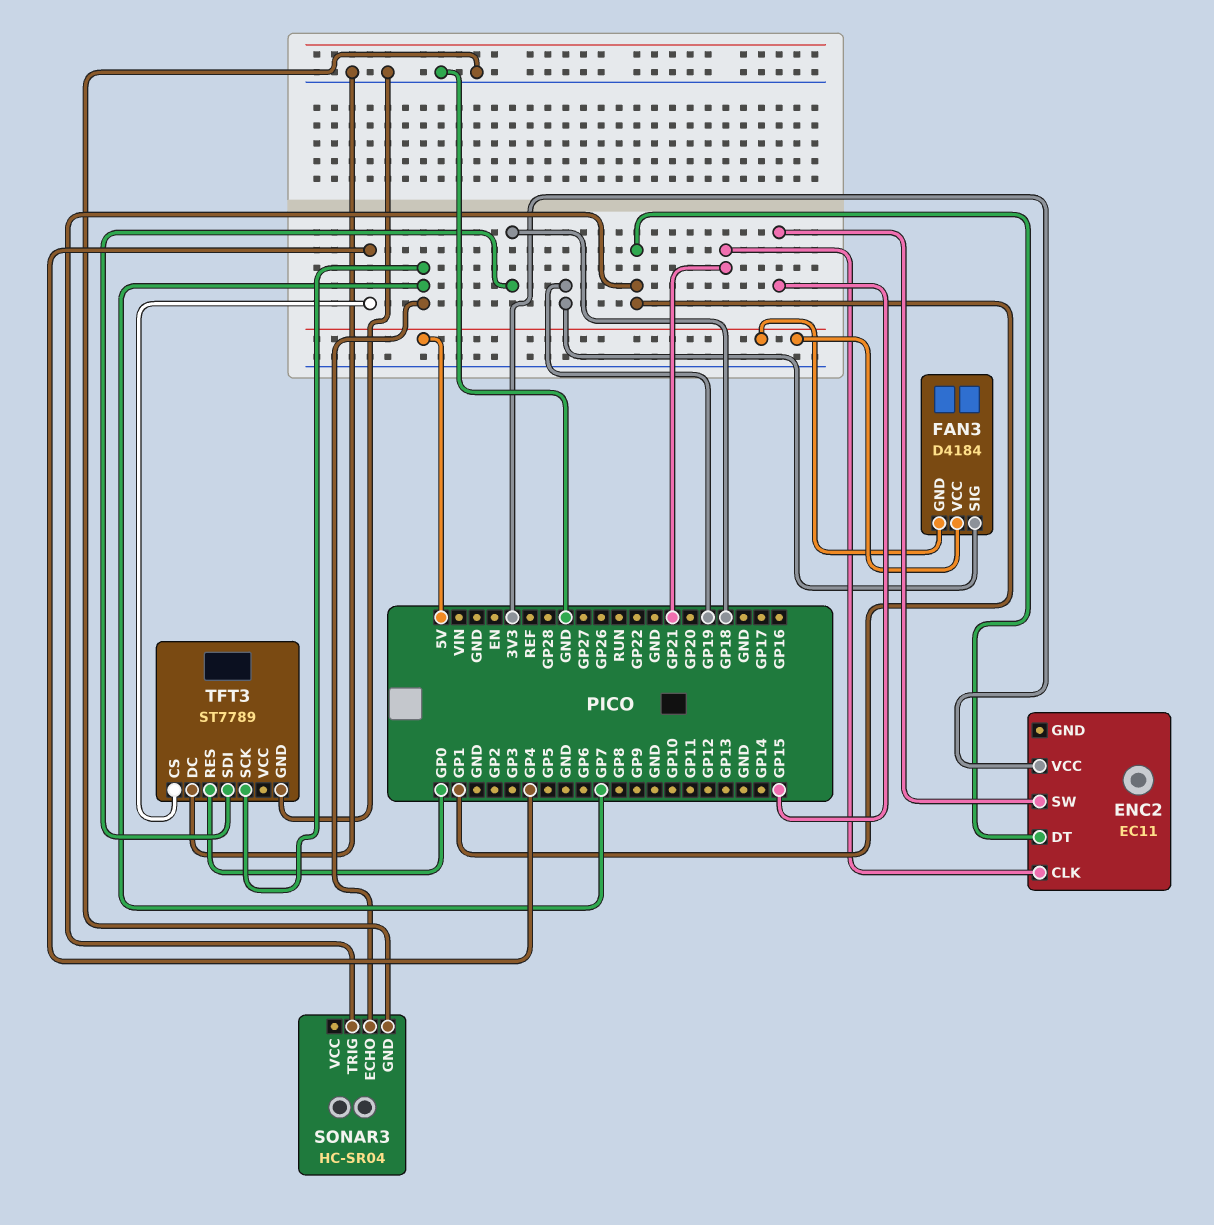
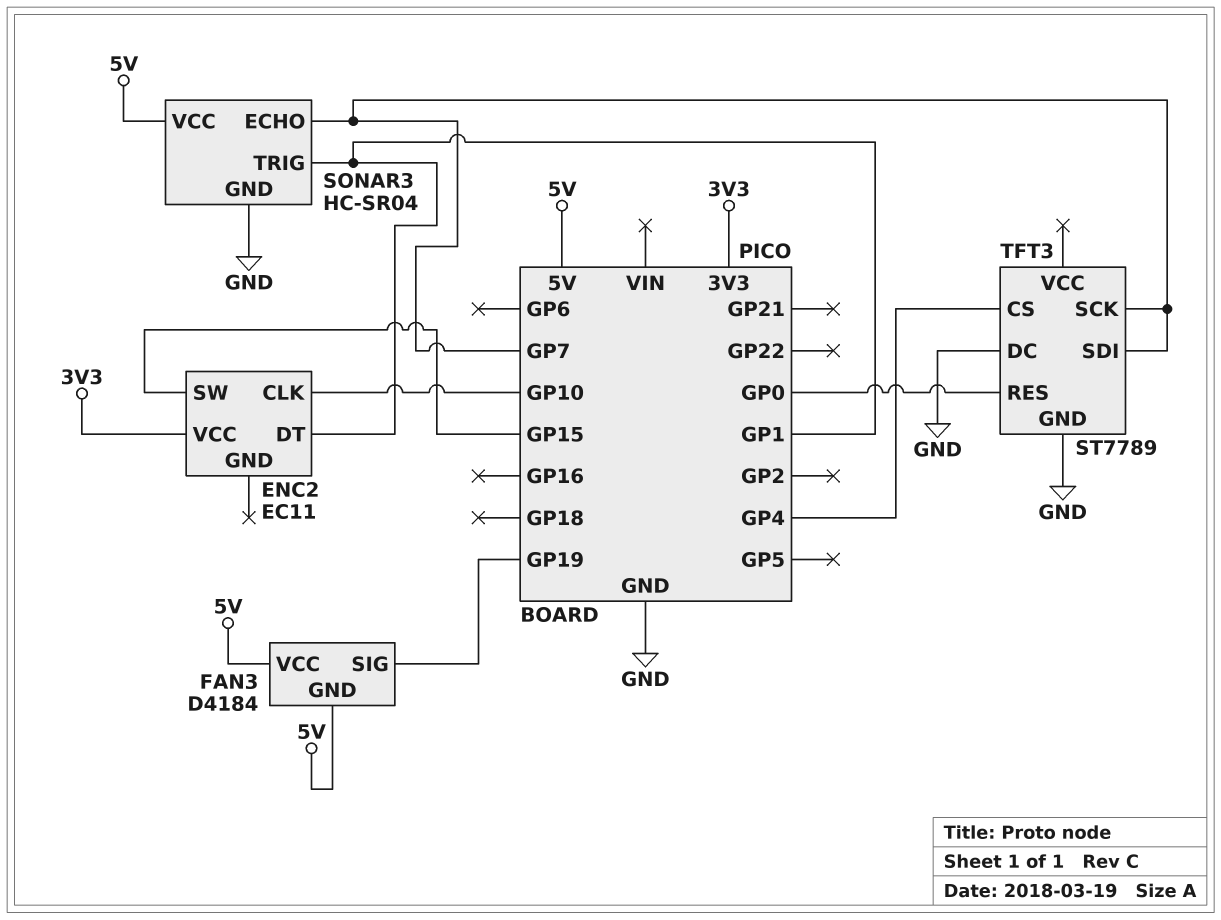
ENC2 pin CLK: GP21 -> GP10
SONAR3 pin VCC: none -> 5V
TFT3 pin SDI: GP18 -> GP7

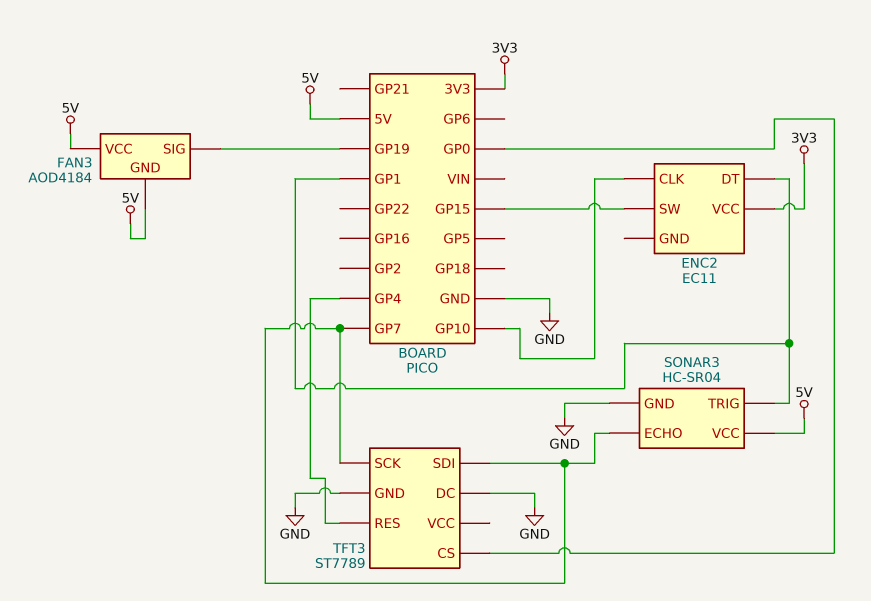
FAN3: D4184 -> AOD4184
TFT3 pin CS: GP4 -> GP0
TFT3 pin RES: GP0 -> GP4

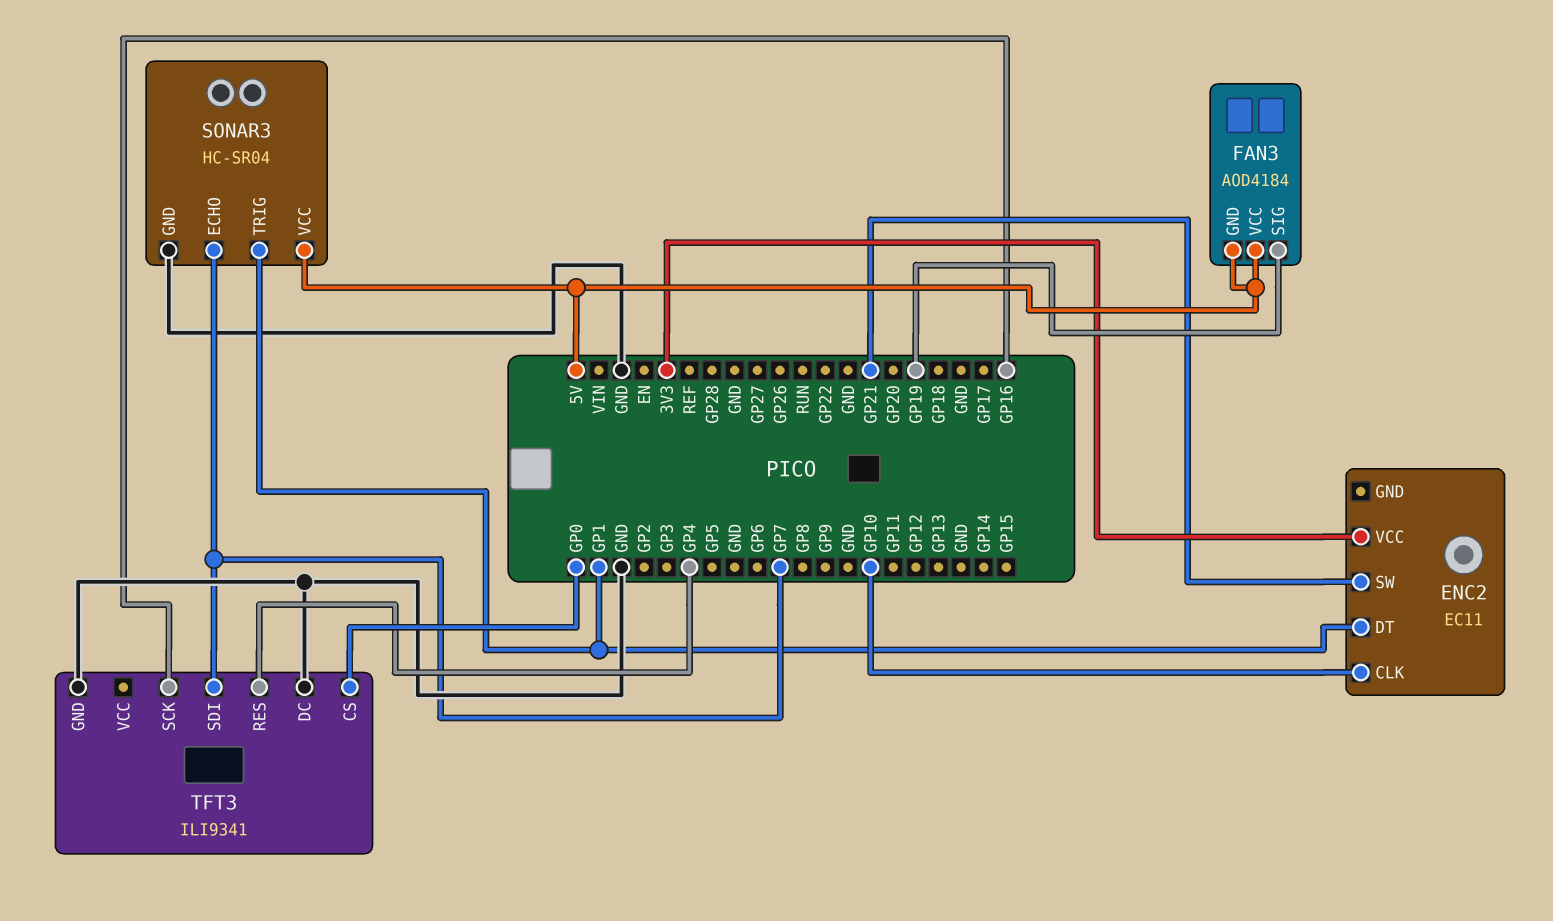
ENC2 pin SW: GP15 -> GP21
TFT3: ST7789 -> ILI9341
TFT3 pin SCK: GP7 -> GP16

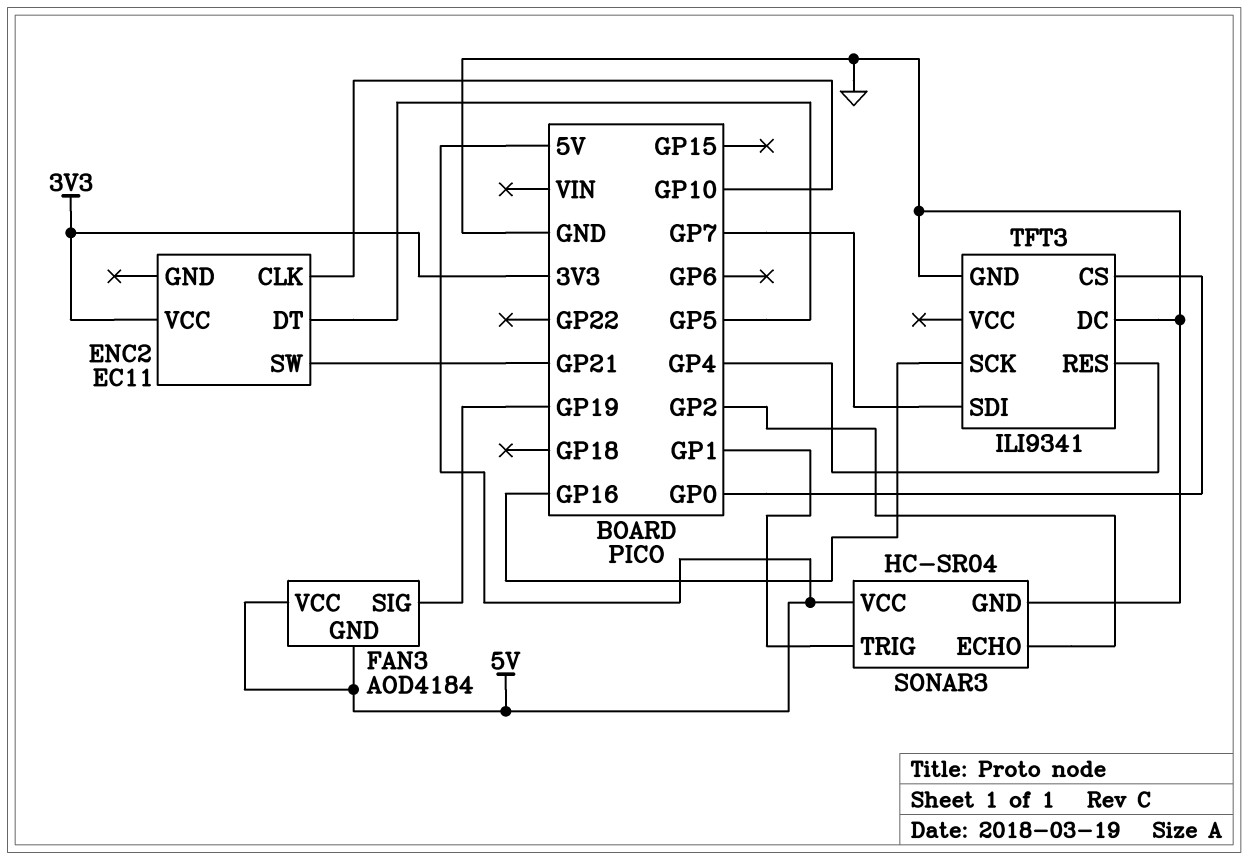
ENC2 pin DT: GP1 -> GP5
SONAR3 pin ECHO: GP7 -> GP2

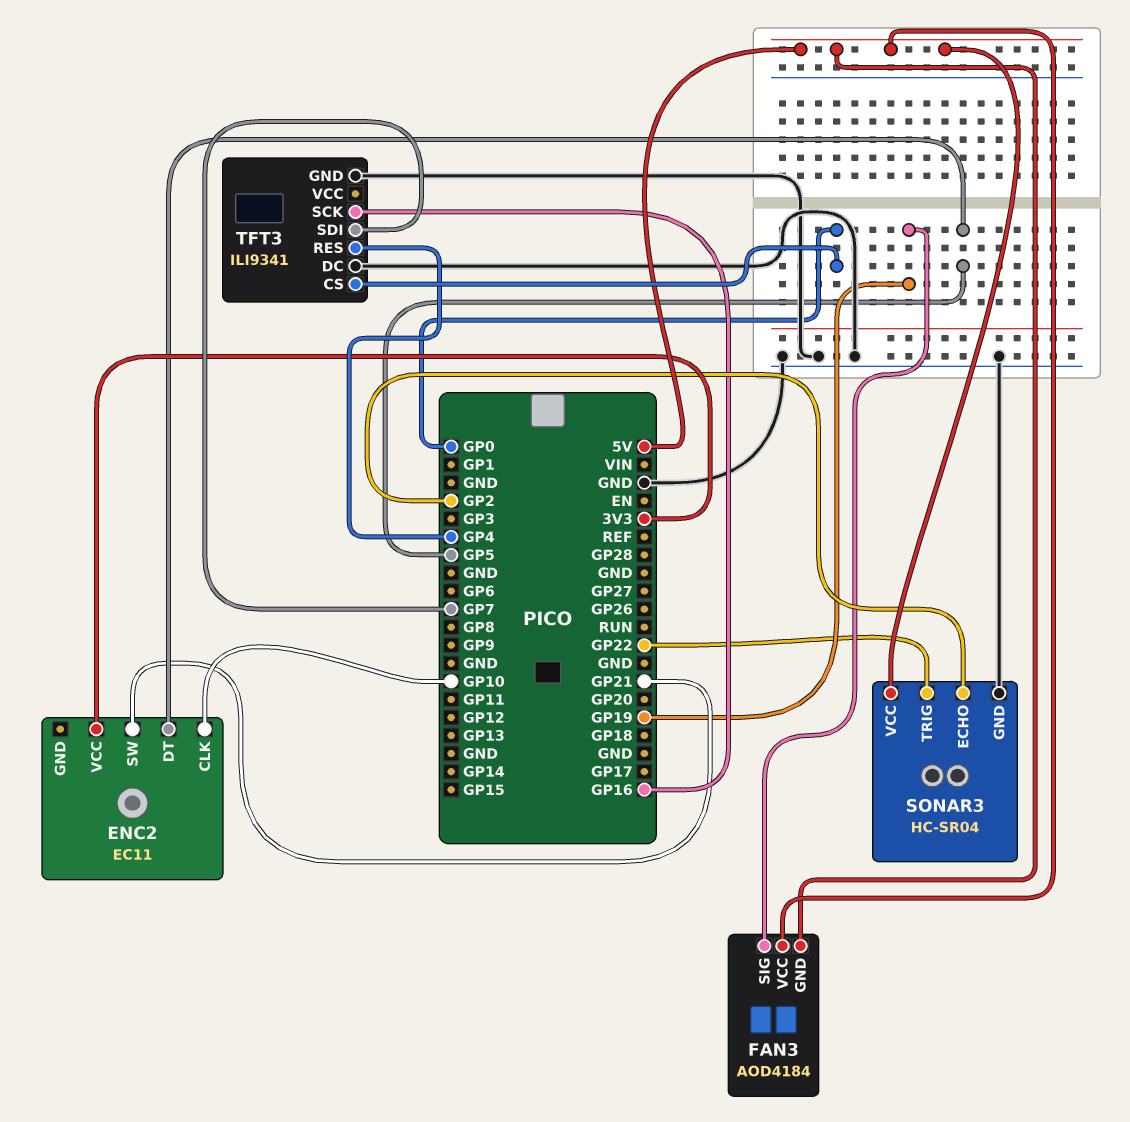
SONAR3 pin TRIG: GP1 -> GP22

